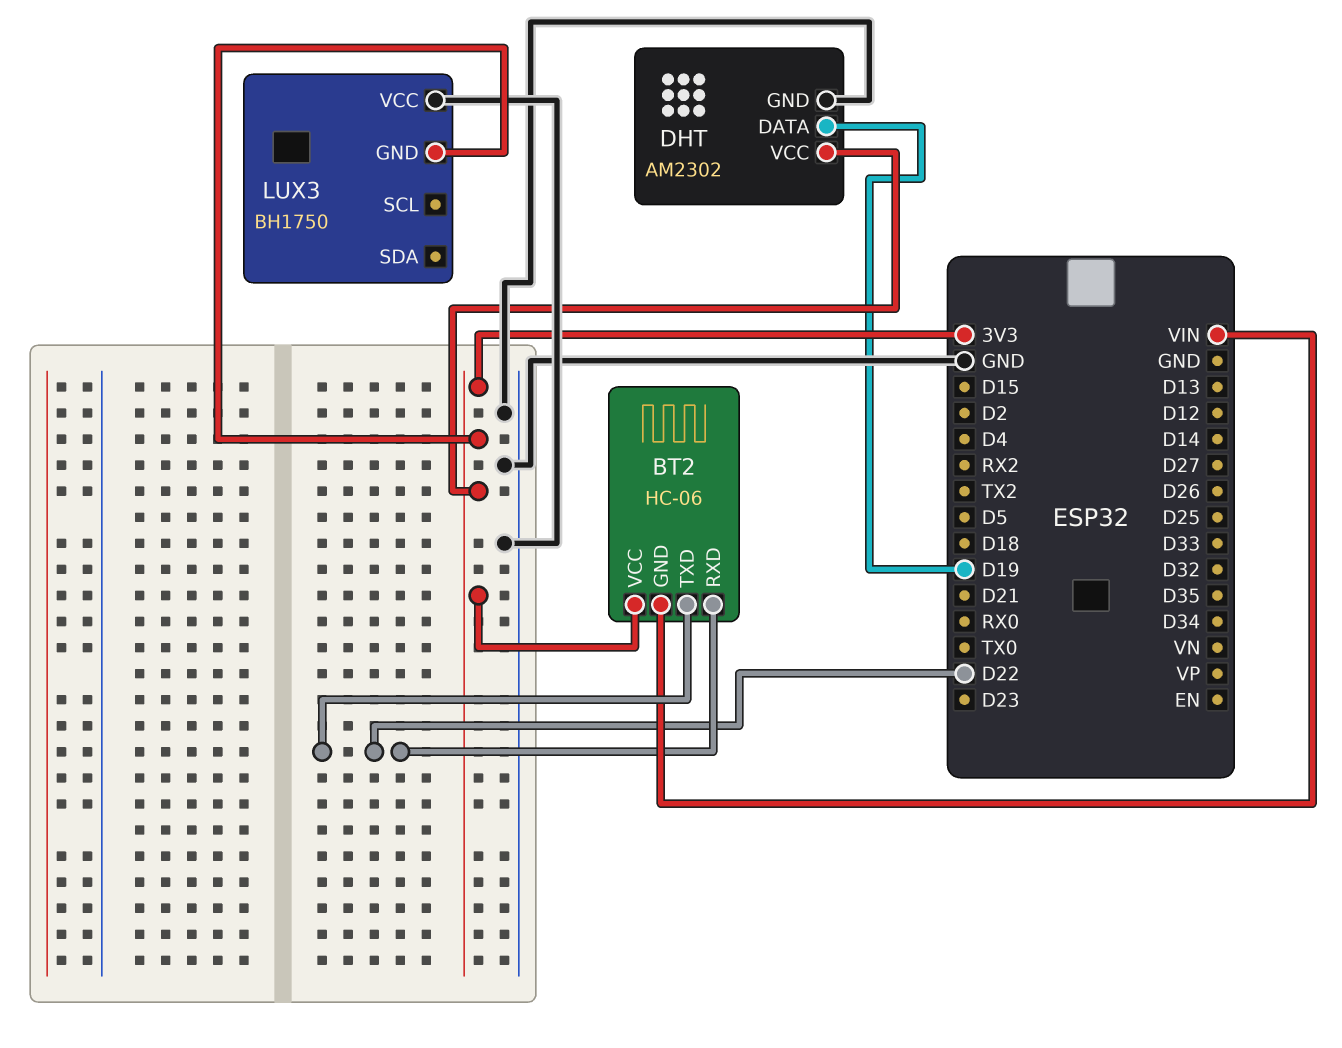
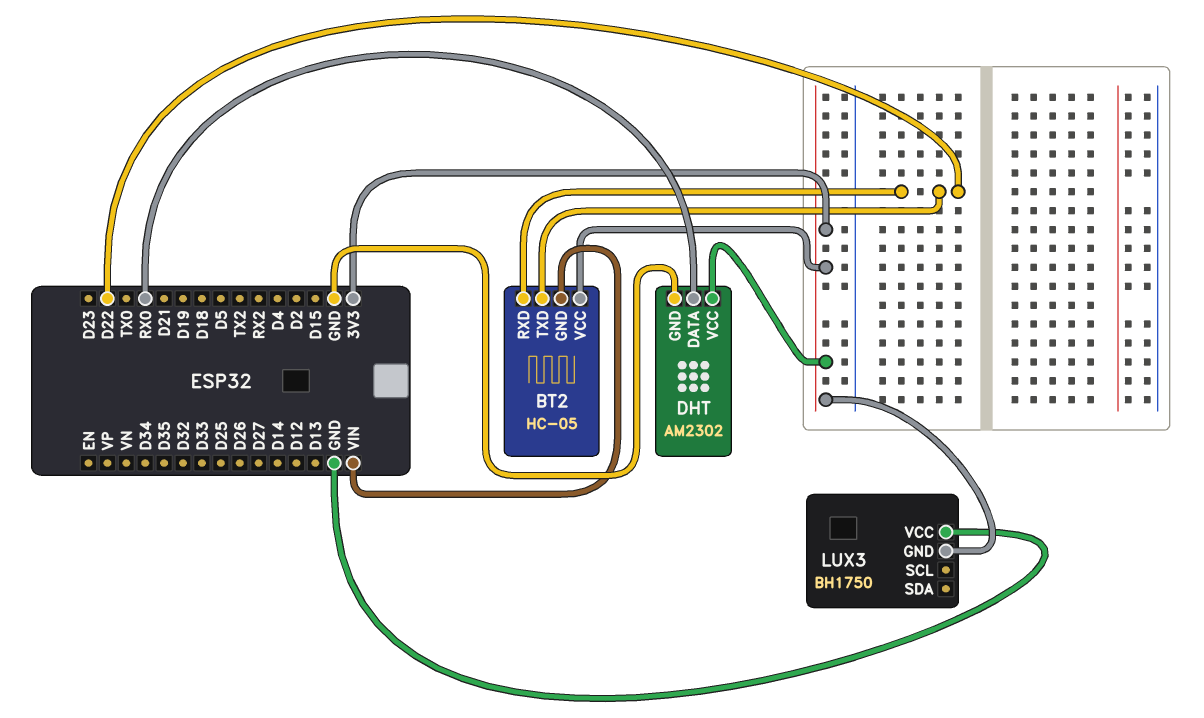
BT2: HC-06 -> HC-05
DHT pin DATA: D19 -> RX0

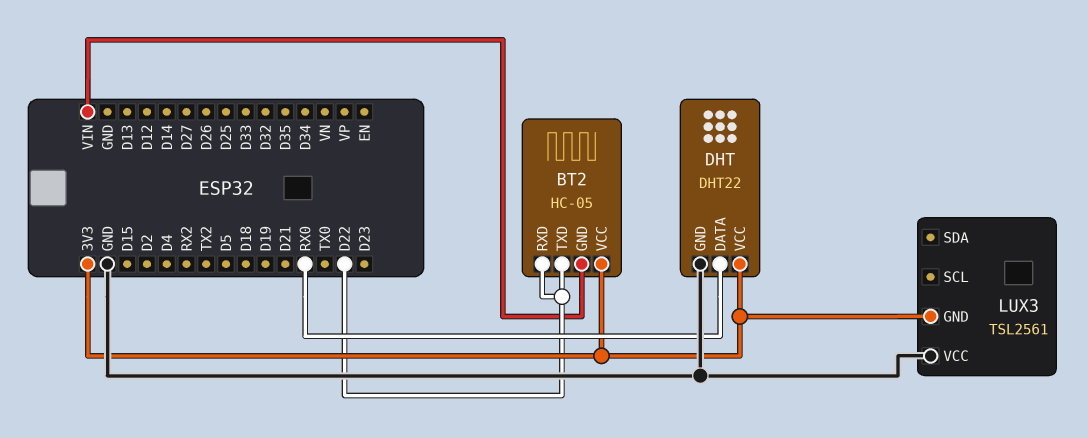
DHT: AM2302 -> DHT22
LUX3: BH1750 -> TSL2561

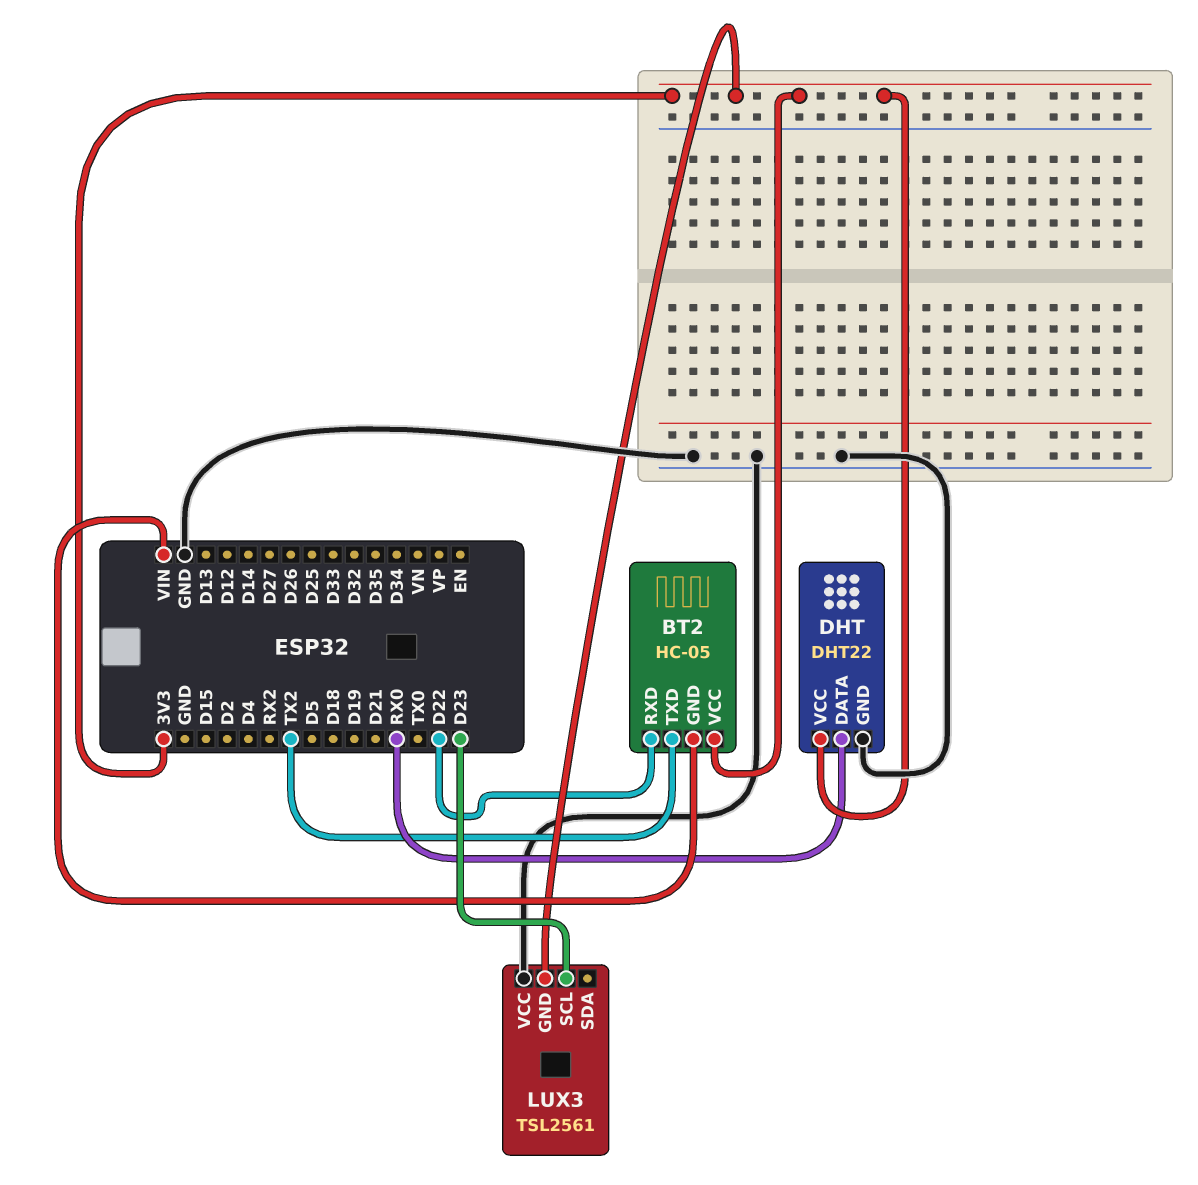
BT2 pin TXD: D22 -> TX2
LUX3 pin SCL: none -> D23

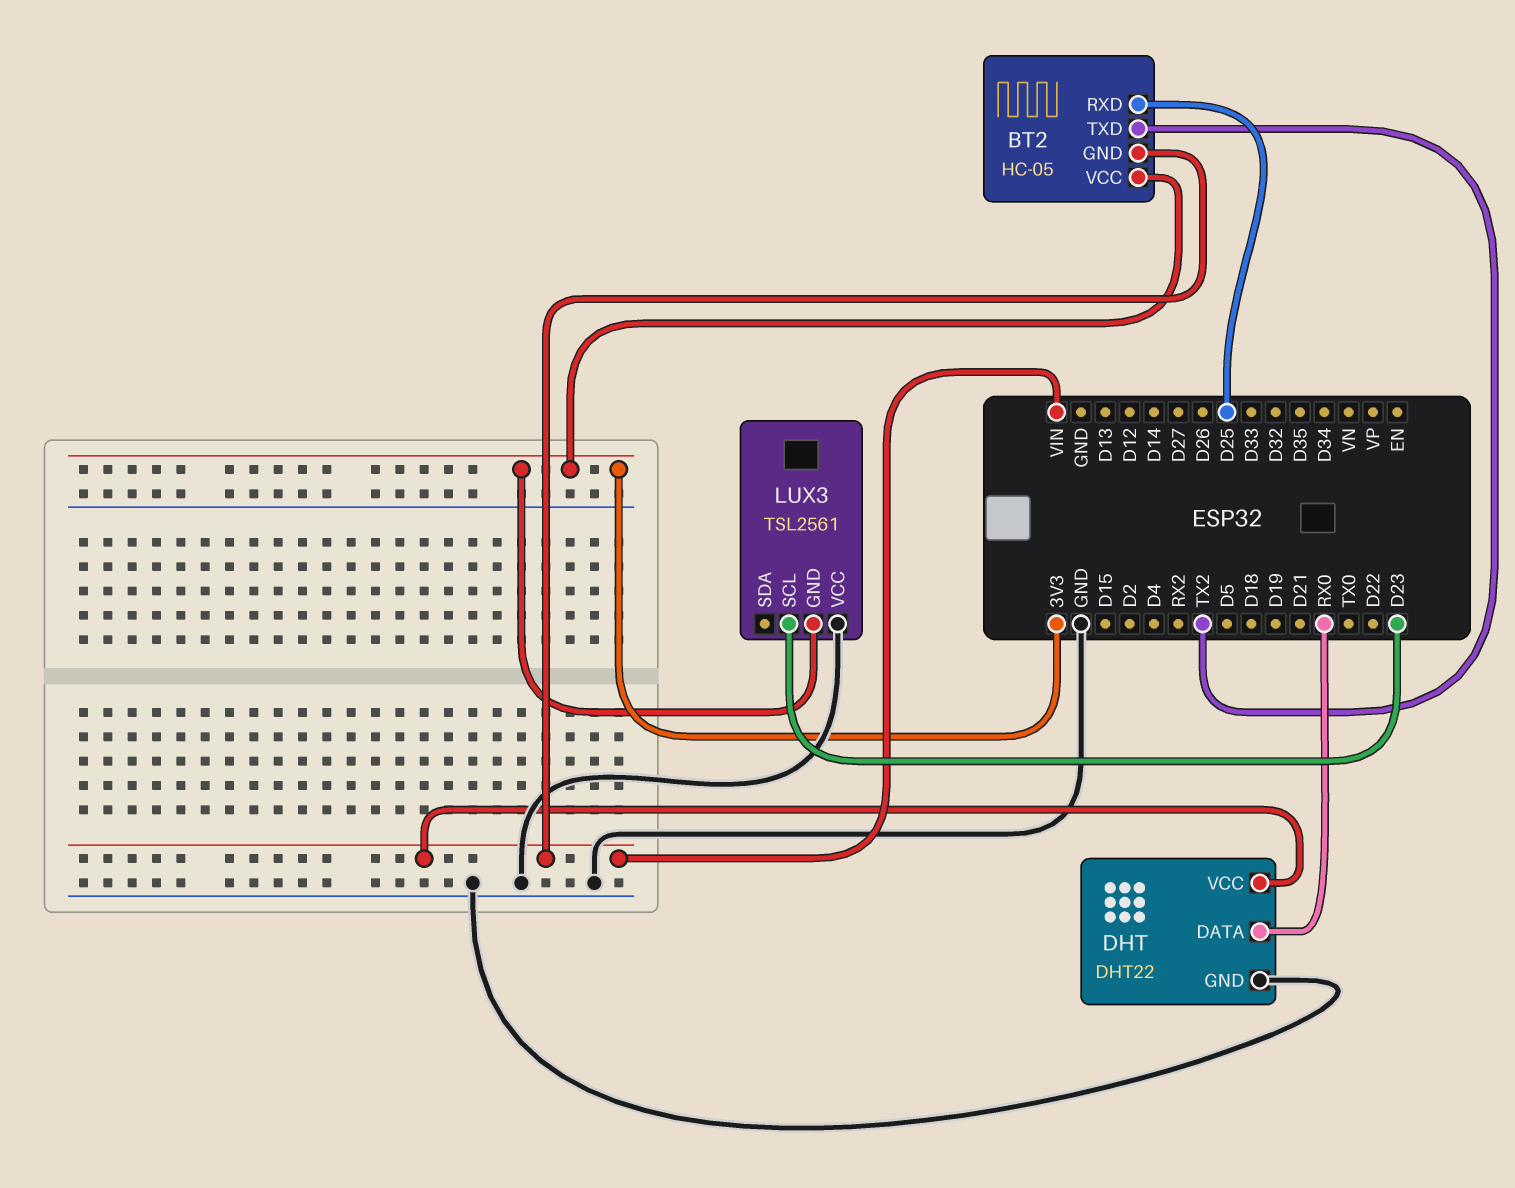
BT2 pin RXD: D22 -> D25
DHT pin VCC: 3V3 -> VIN

